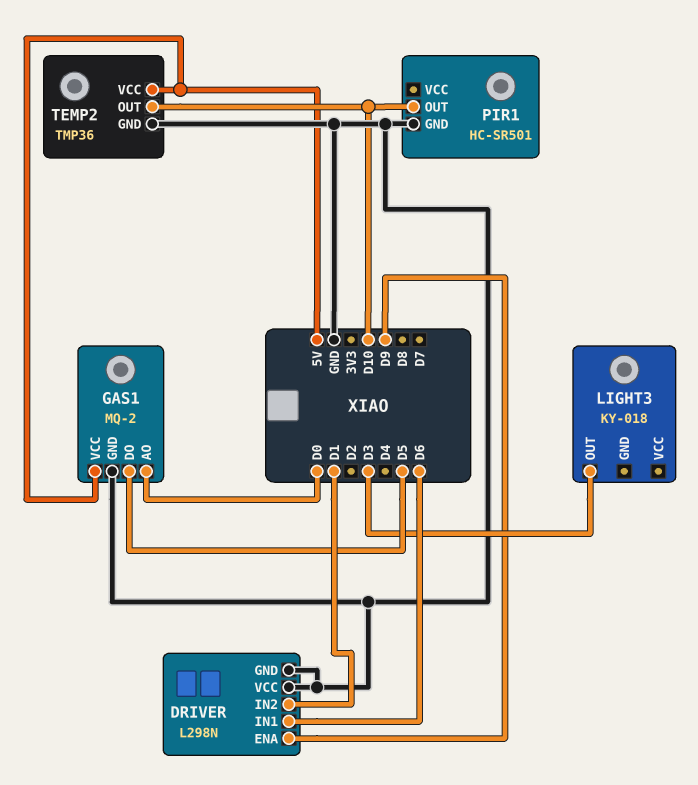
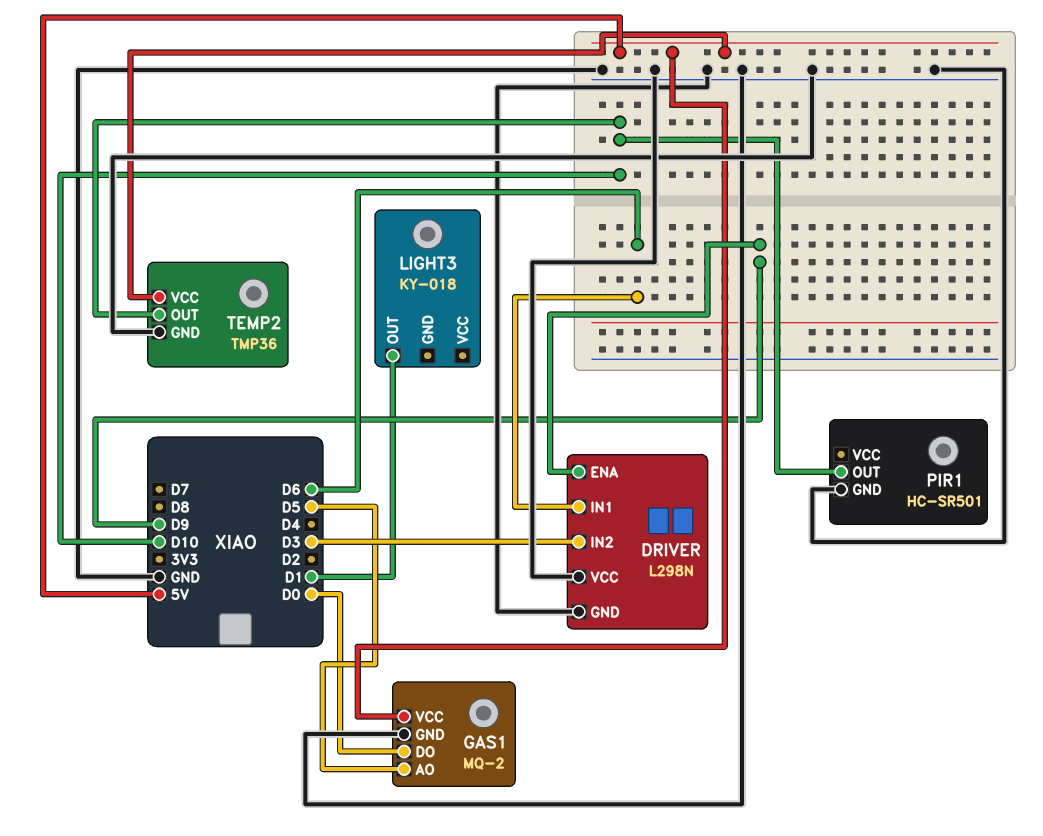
DRIVER pin IN2: D1 -> D3
GAS1 pin AO: D0 -> D5
GAS1 pin DO: D5 -> D0
LIGHT3 pin OUT: D3 -> D1

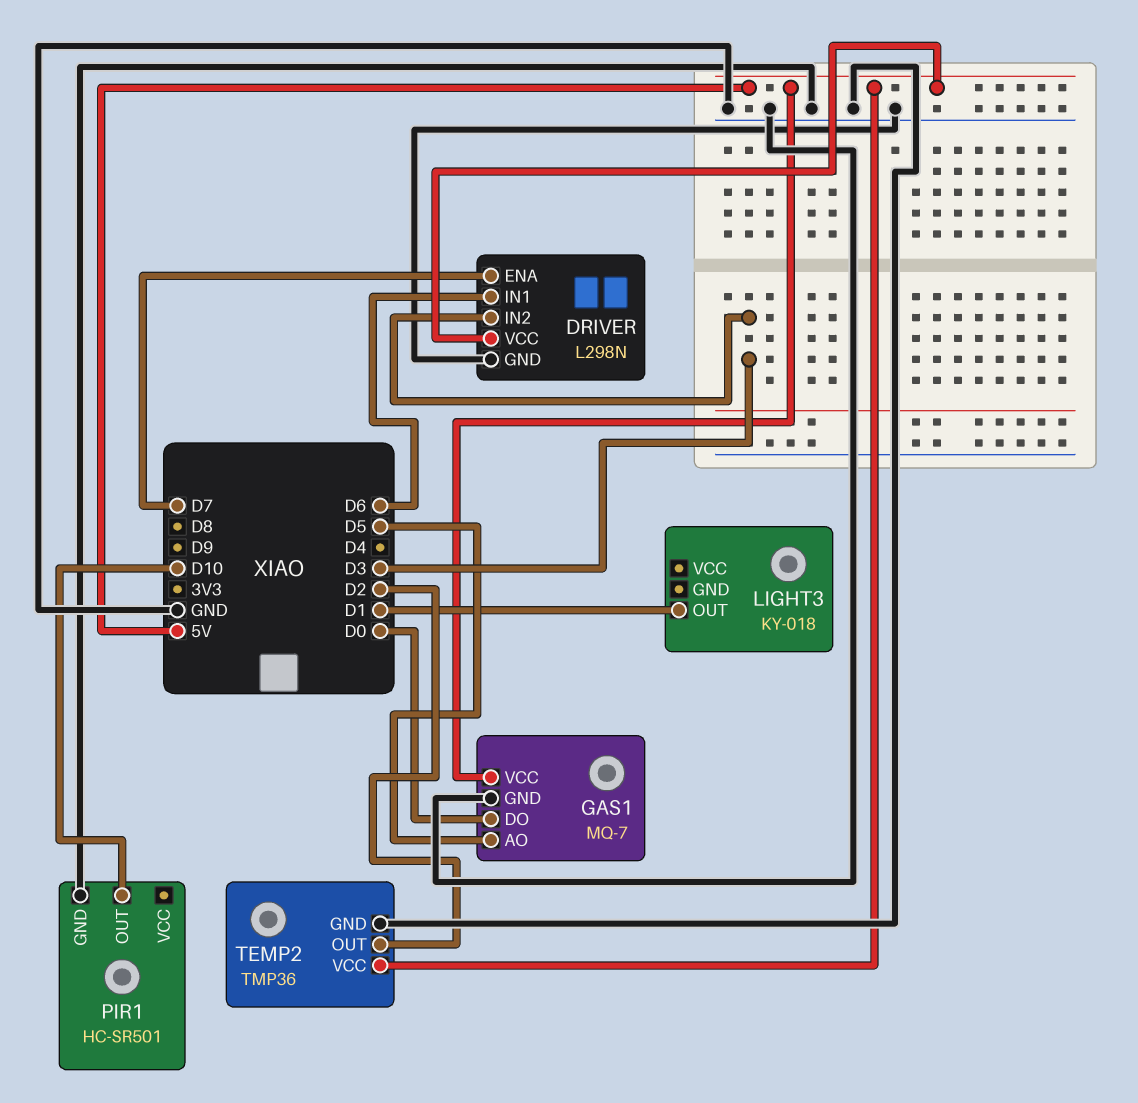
DRIVER pin ENA: D9 -> D7
DRIVER pin VCC: GND -> 5V
GAS1: MQ-2 -> MQ-7
TEMP2 pin OUT: D10 -> D2

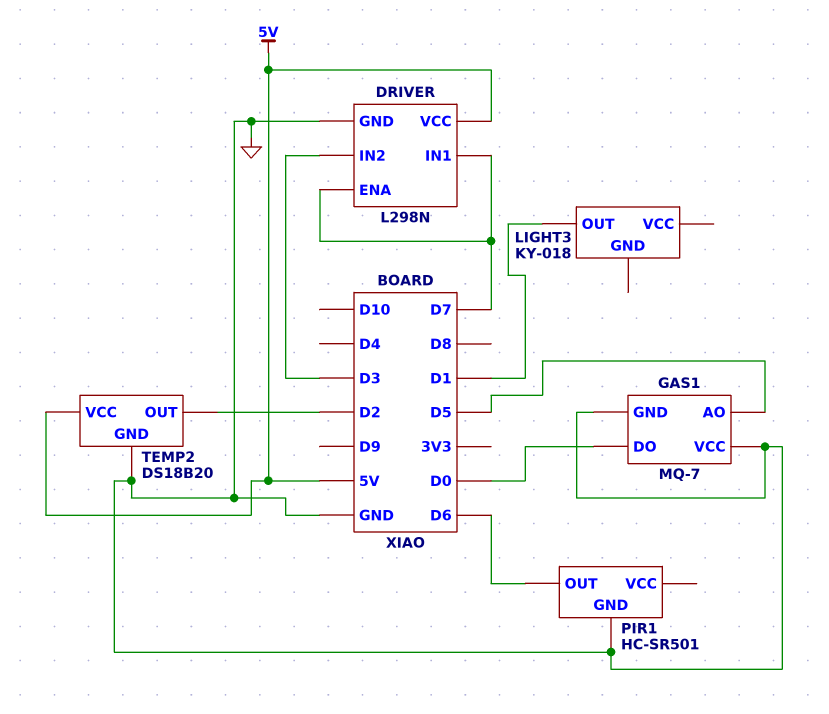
DRIVER pin IN1: D6 -> D7
GAS1 pin VCC: 5V -> GND
PIR1 pin OUT: D10 -> D6
TEMP2: TMP36 -> DS18B20

